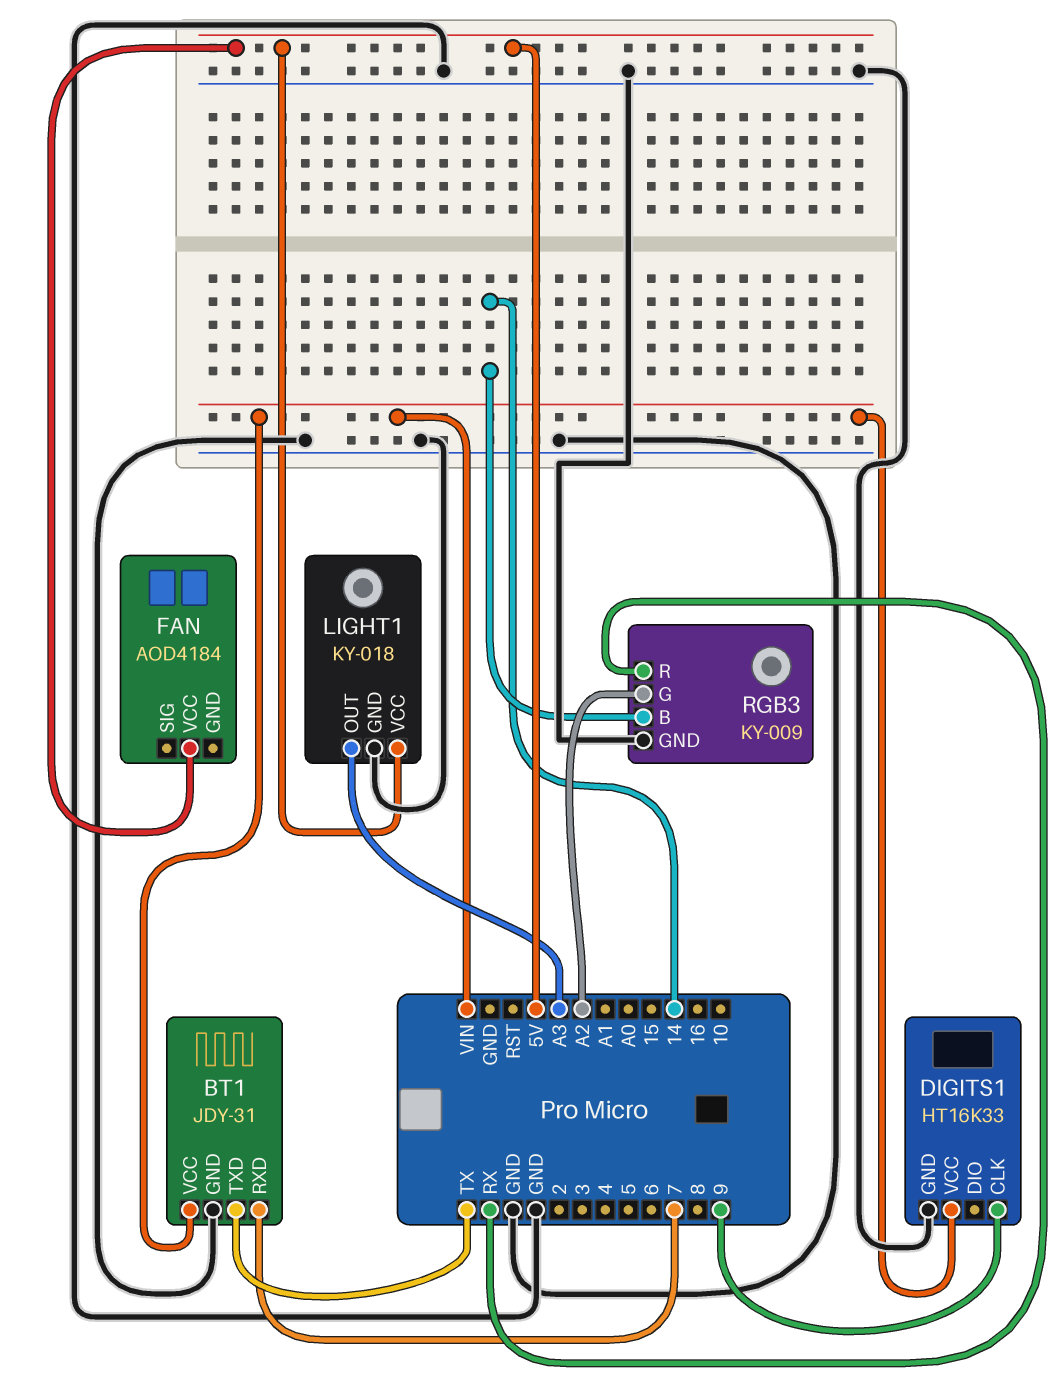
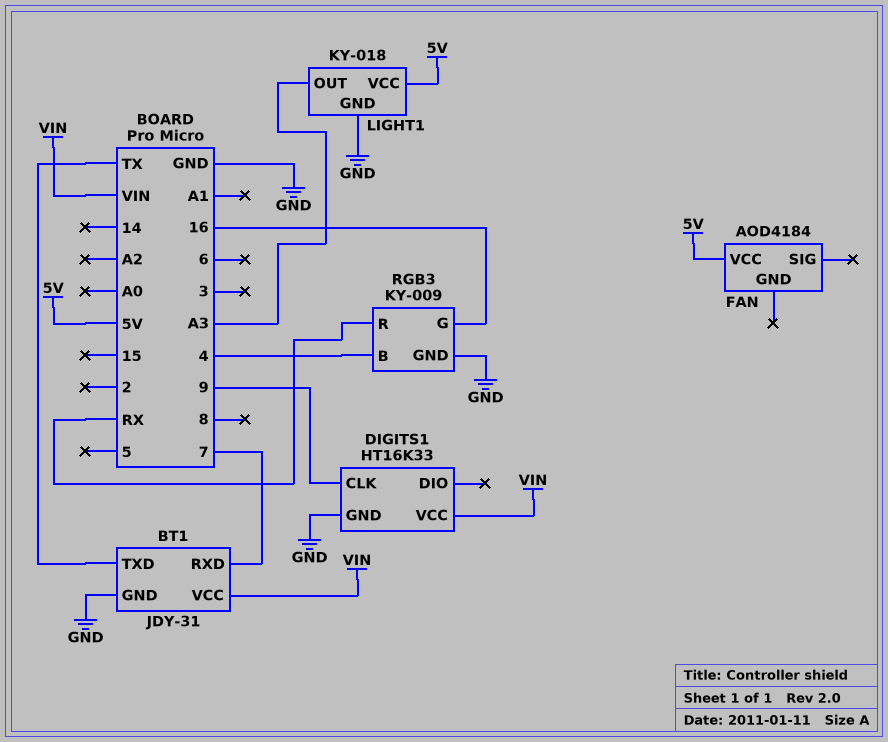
RGB3 pin B: 14 -> 4
RGB3 pin G: A2 -> 16

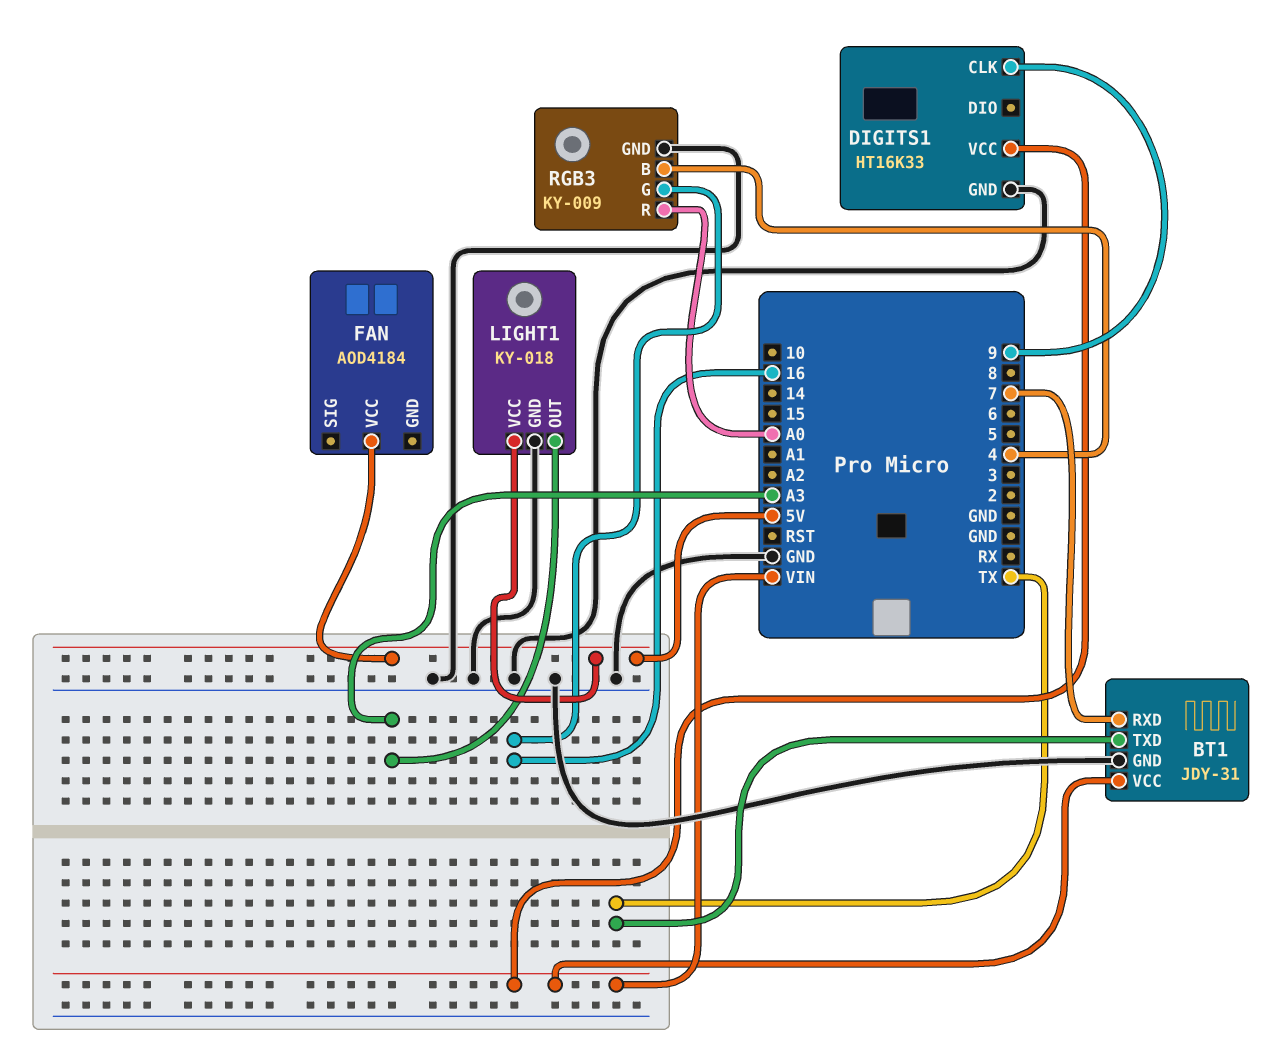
RGB3 pin R: RX -> A0

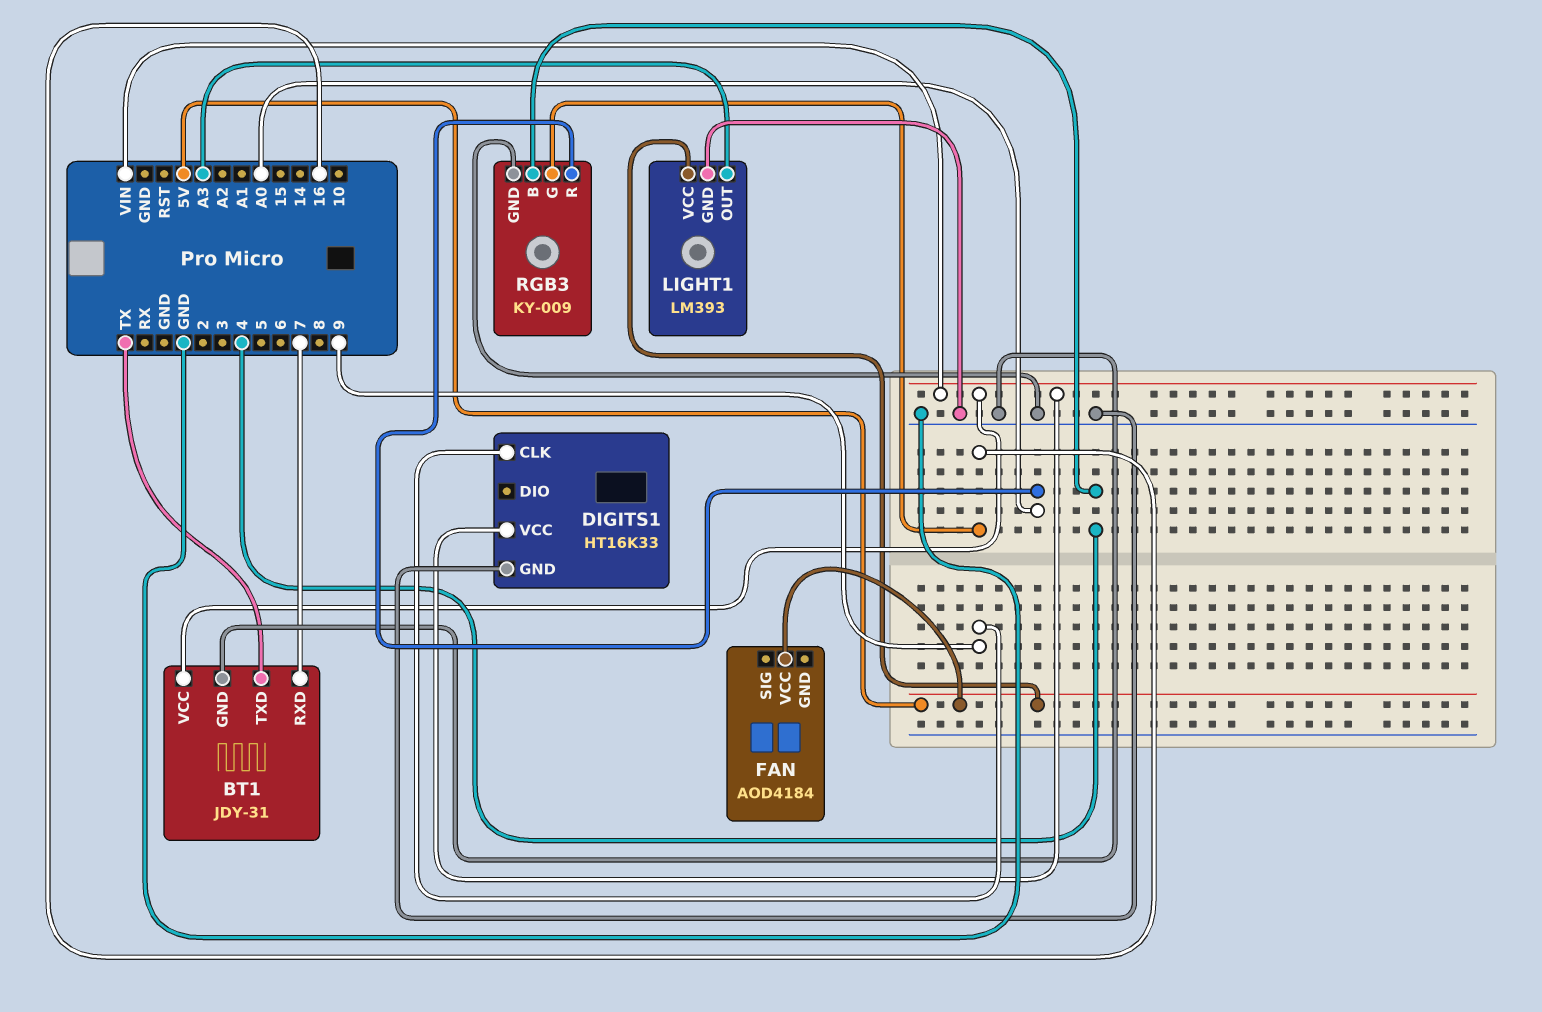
LIGHT1: KY-018 -> LM393

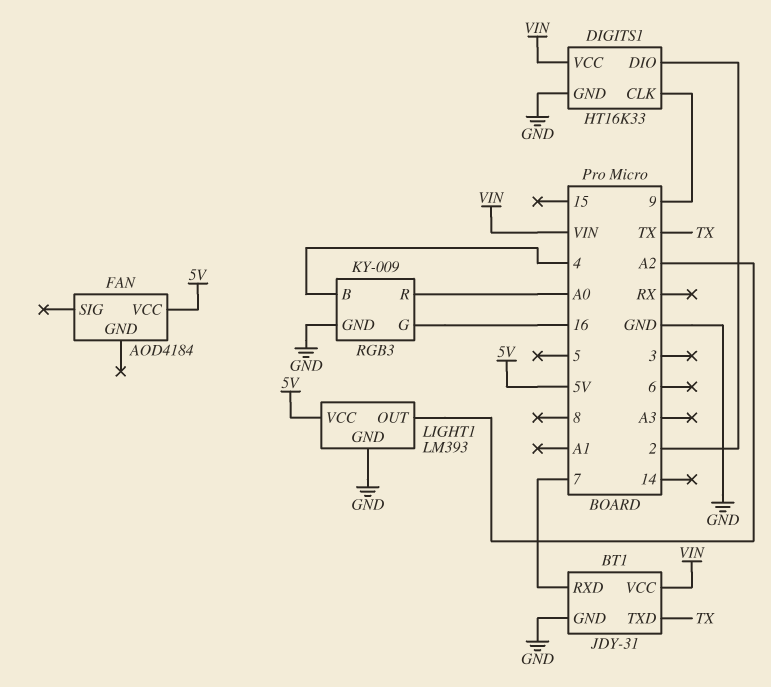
DIGITS1 pin DIO: none -> 2
LIGHT1 pin OUT: A3 -> A2

